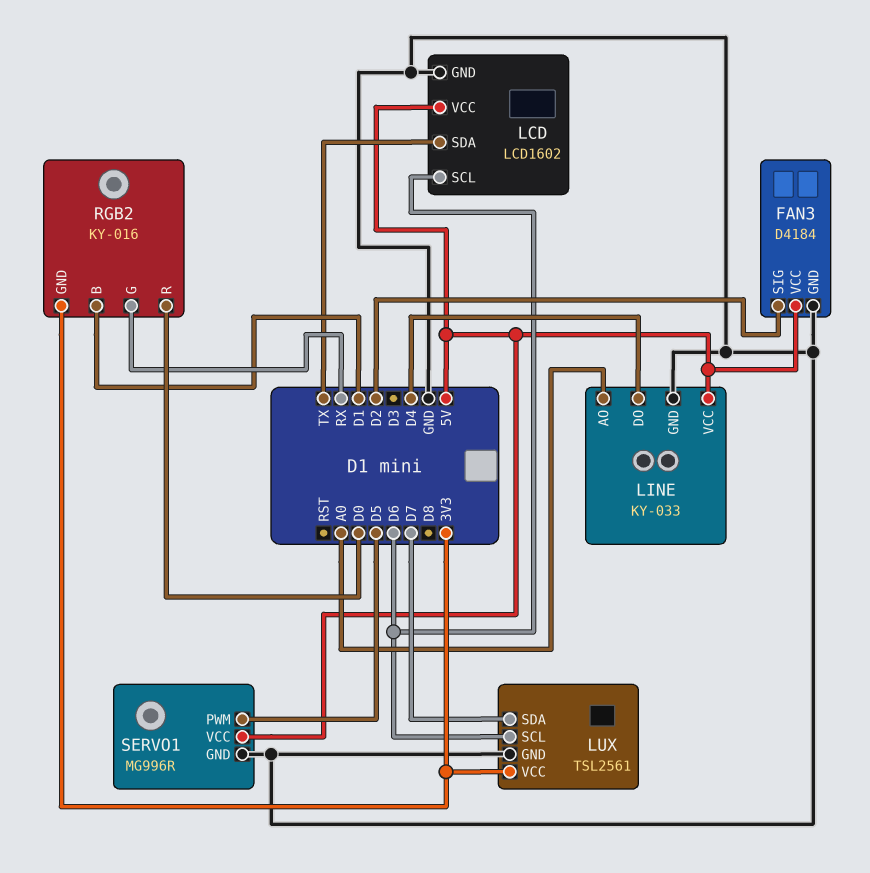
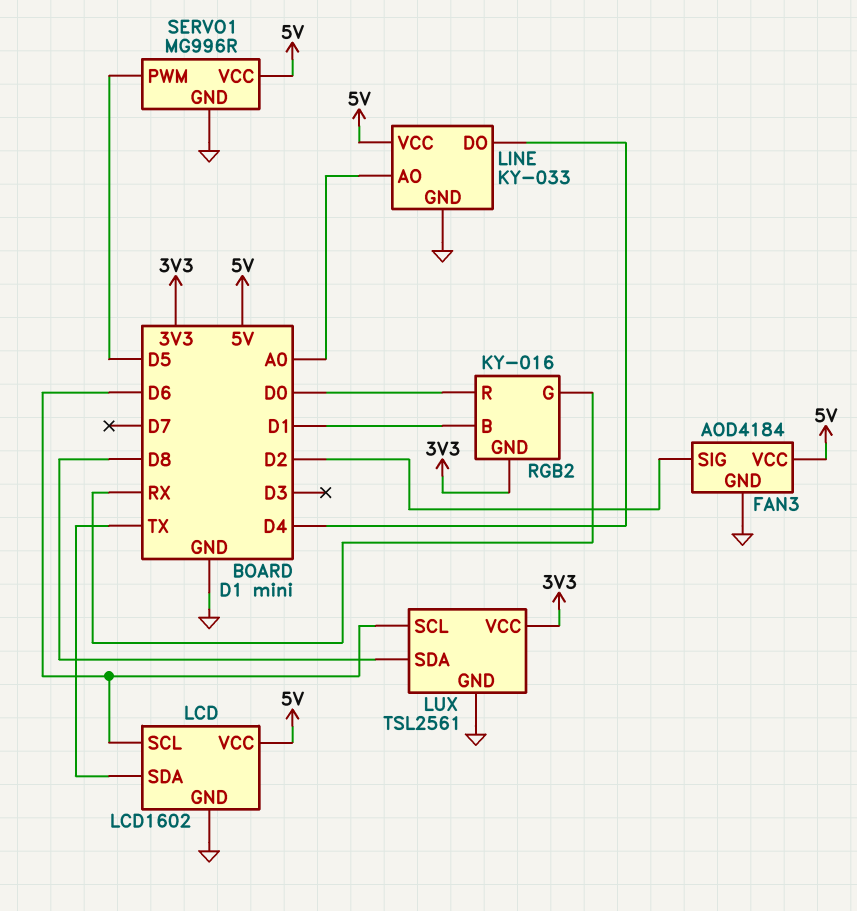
FAN3: D4184 -> AOD4184
LUX pin SDA: D7 -> D8

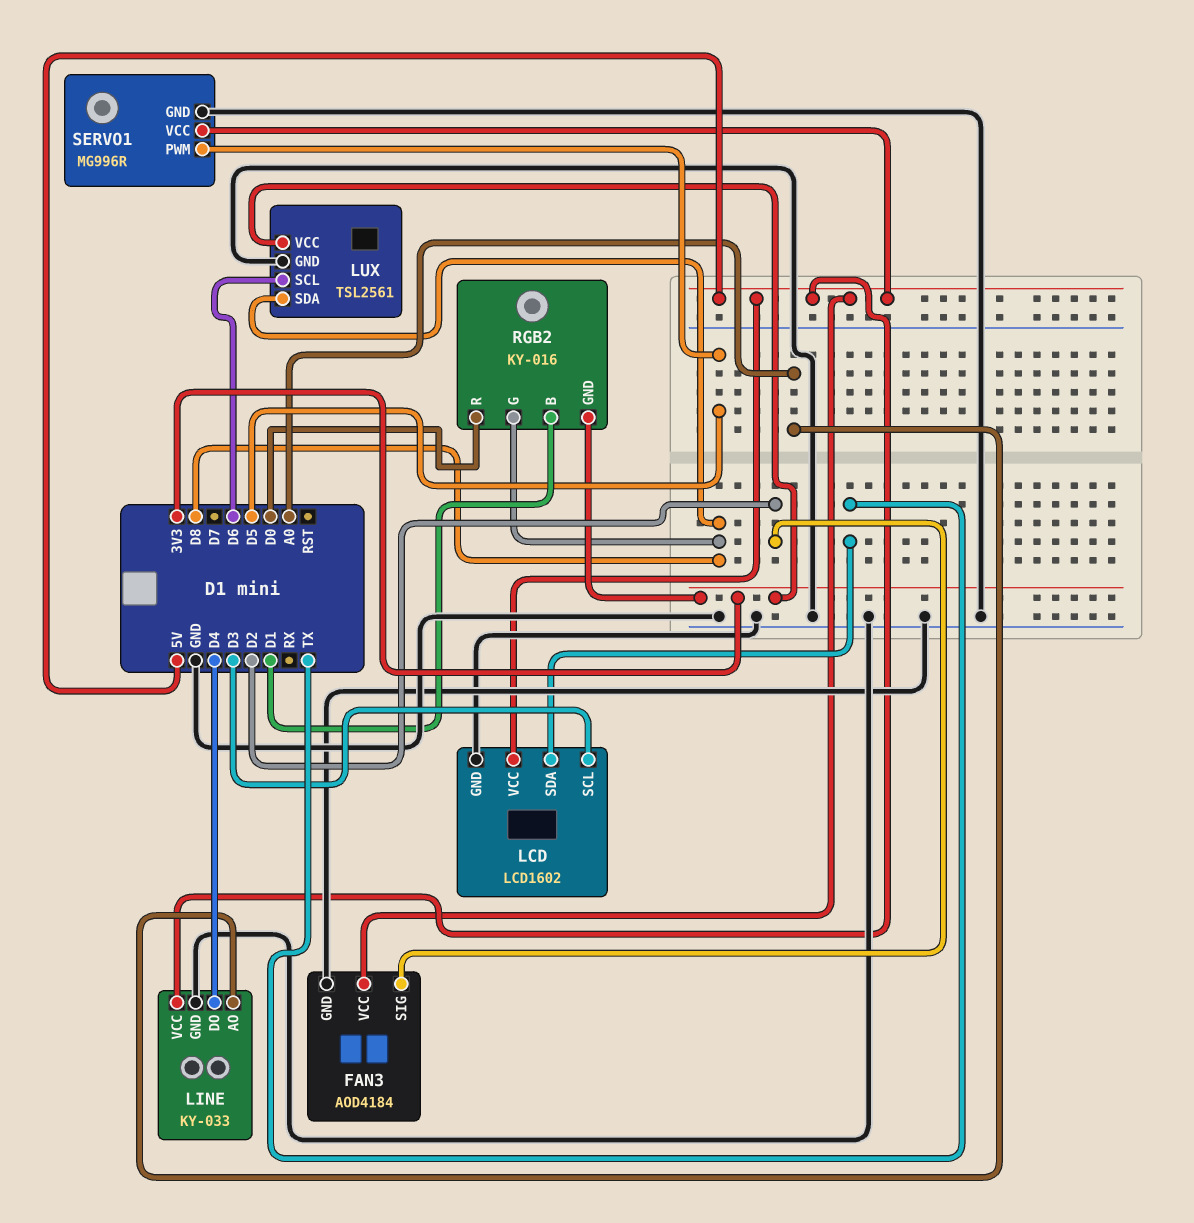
LCD pin SCL: D6 -> D3
RGB2 pin G: RX -> D8

